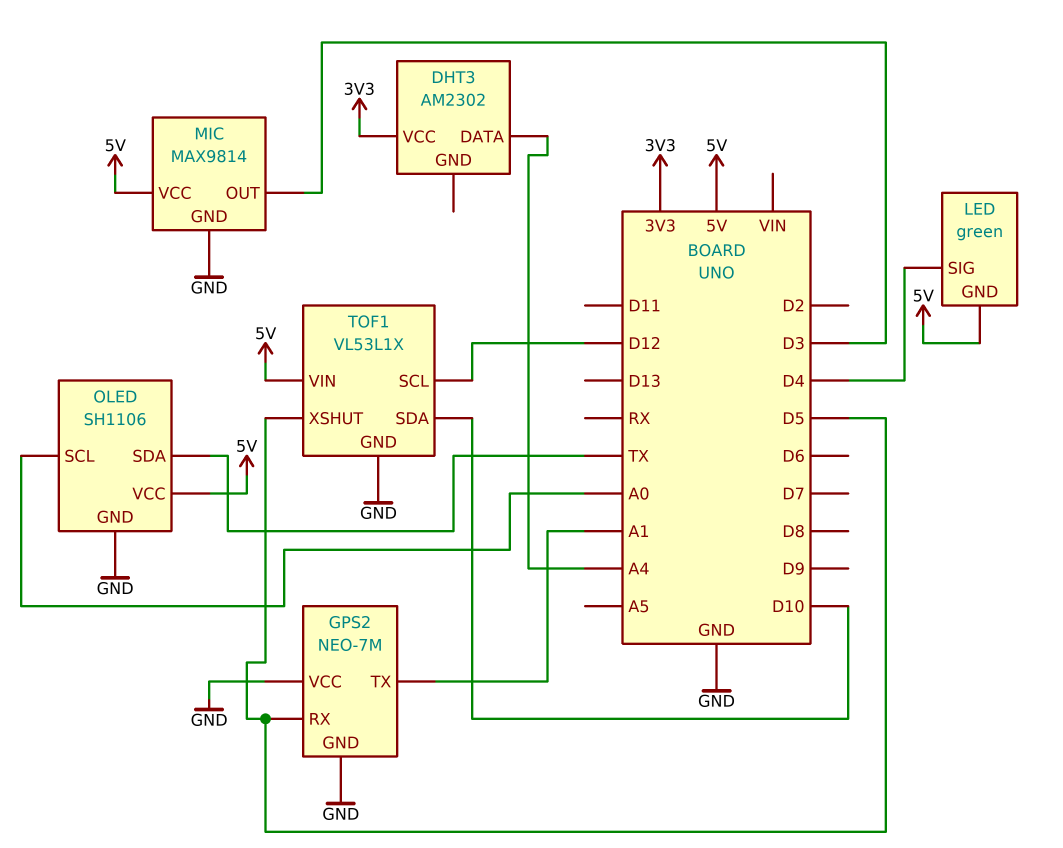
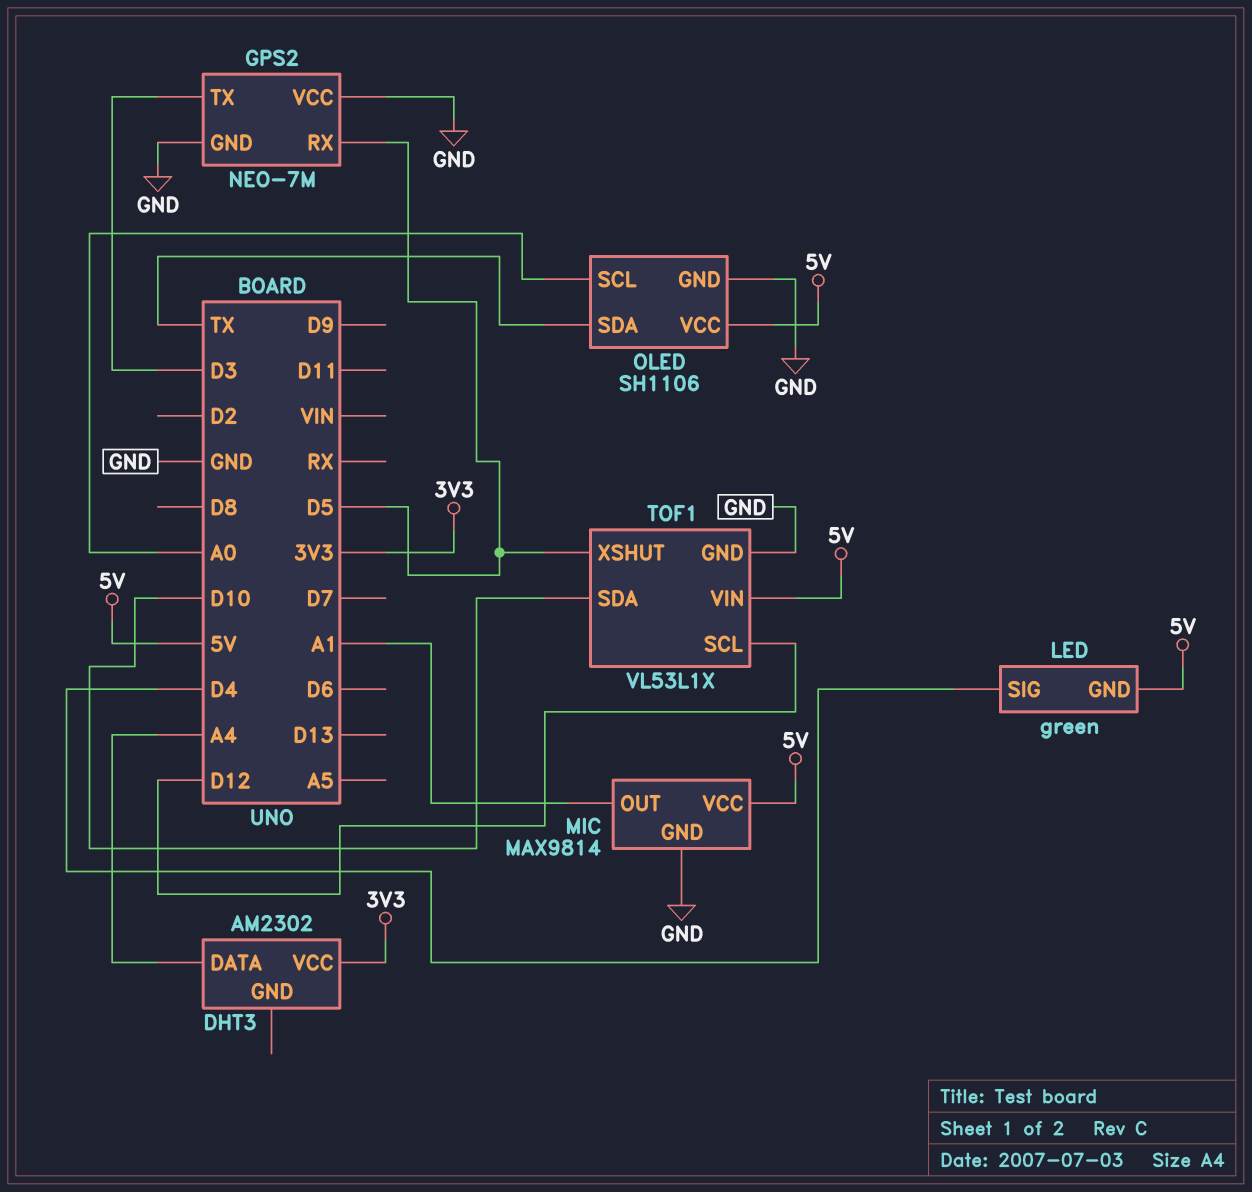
GPS2 pin TX: A1 -> D3
MIC pin OUT: D3 -> A1

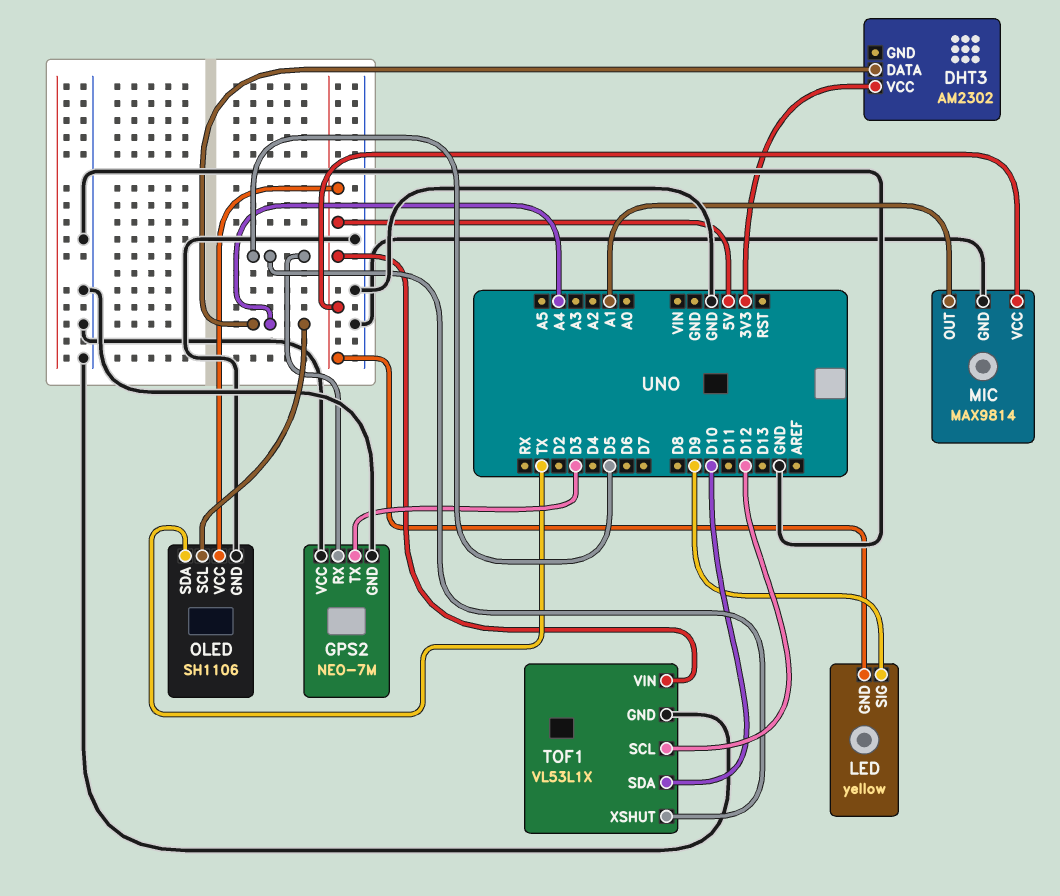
LED: green -> yellow
LED pin SIG: D4 -> D9
OLED pin SCL: A0 -> A4

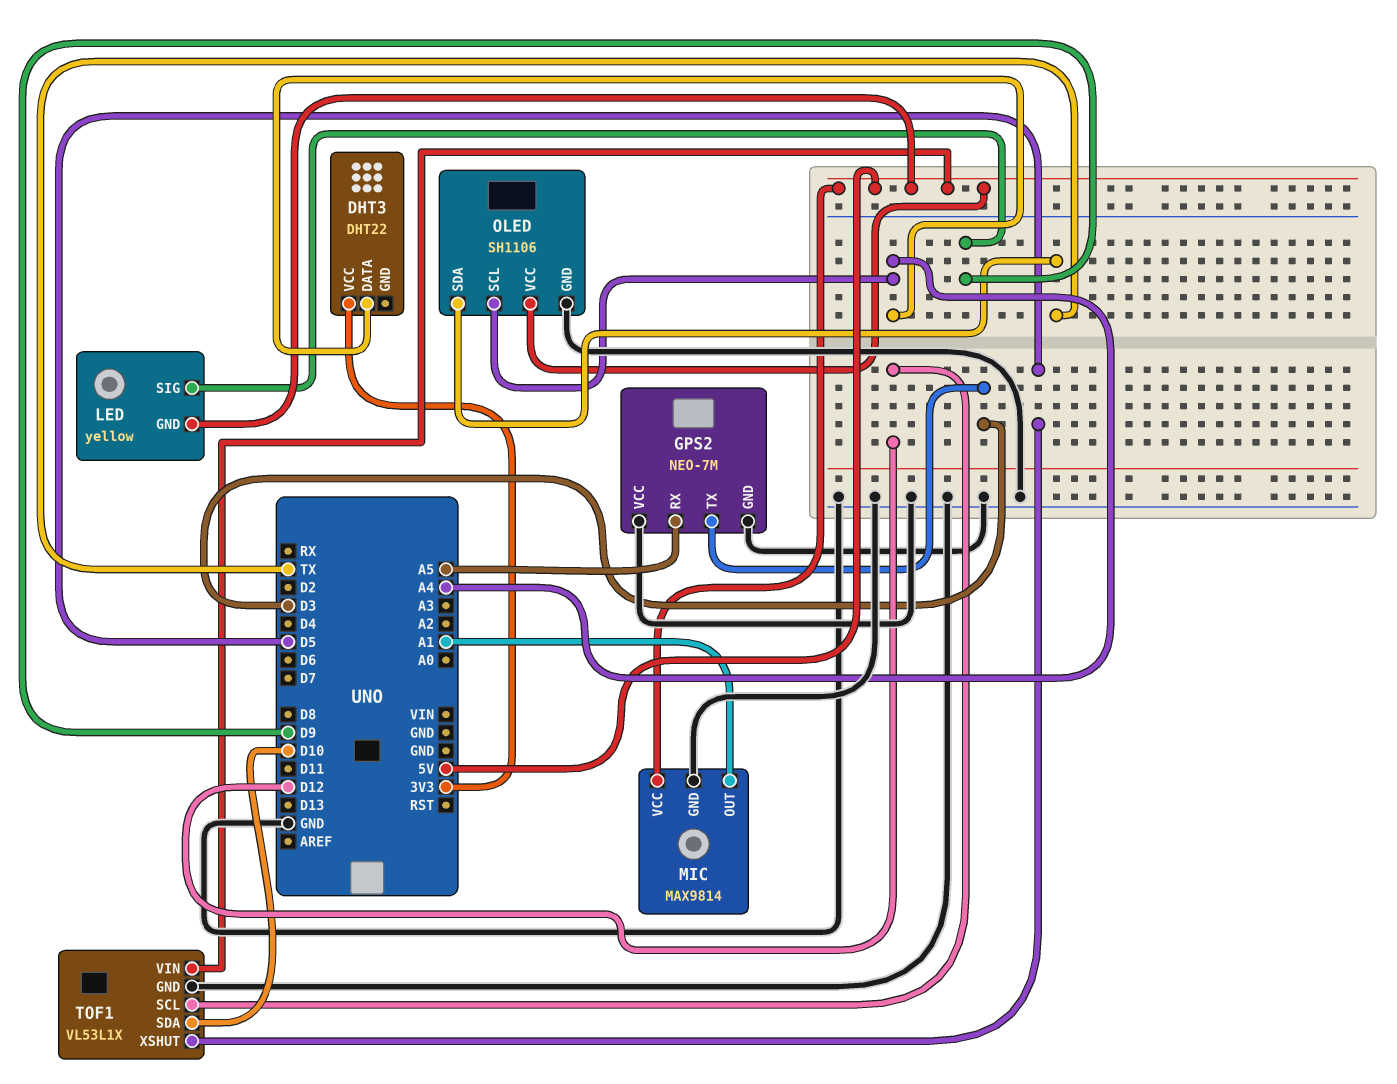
DHT3: AM2302 -> DHT22
GPS2 pin RX: D5 -> A5

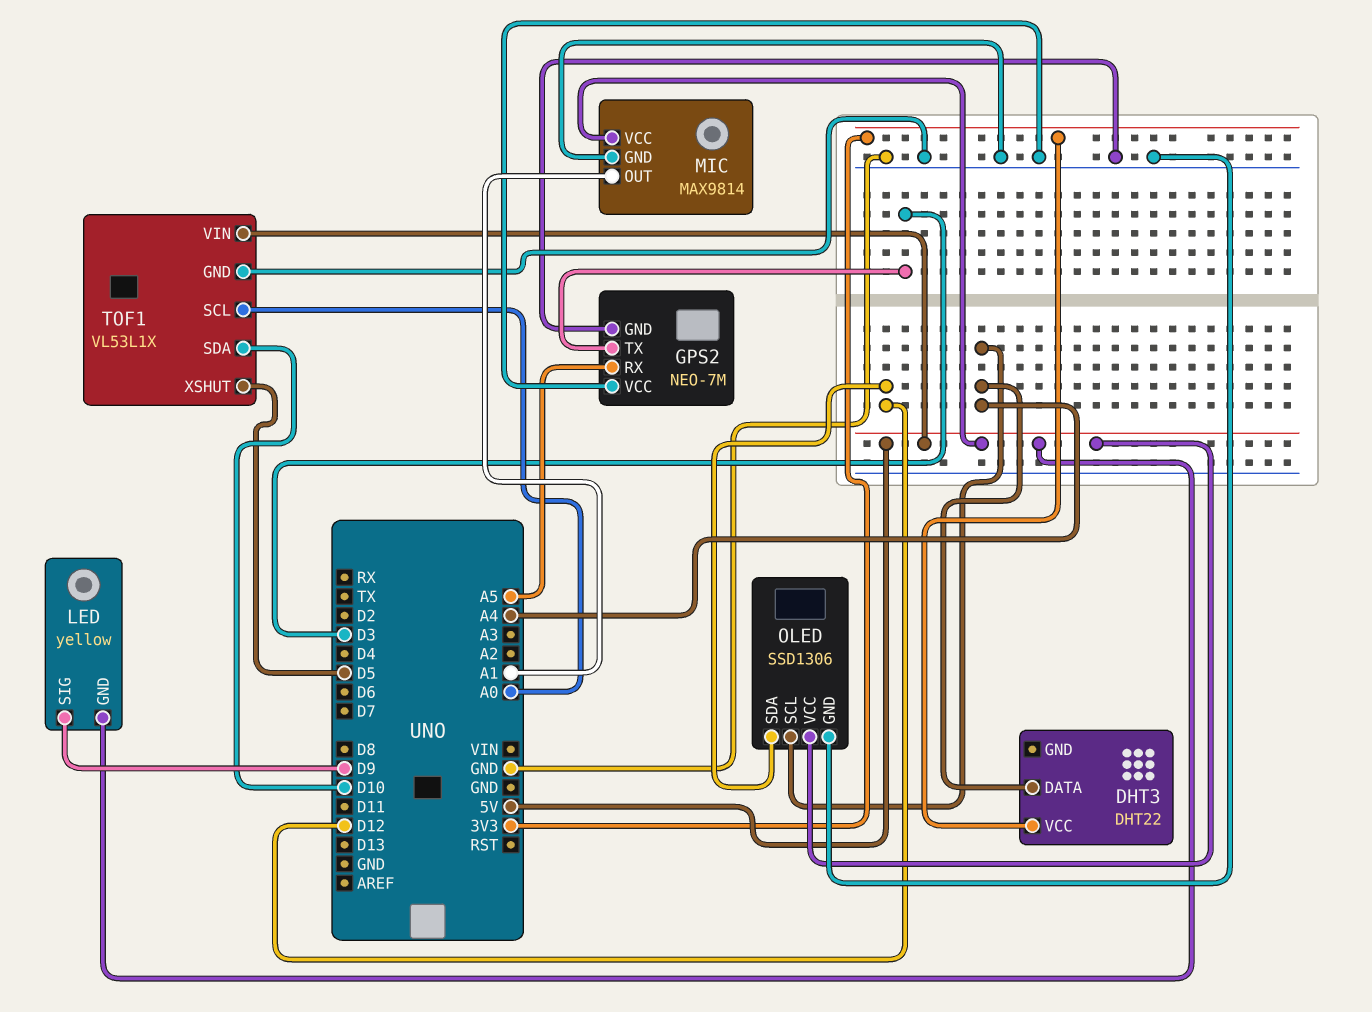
OLED: SH1106 -> SSD1306
OLED pin SDA: TX -> D12
TOF1 pin SCL: D12 -> A0

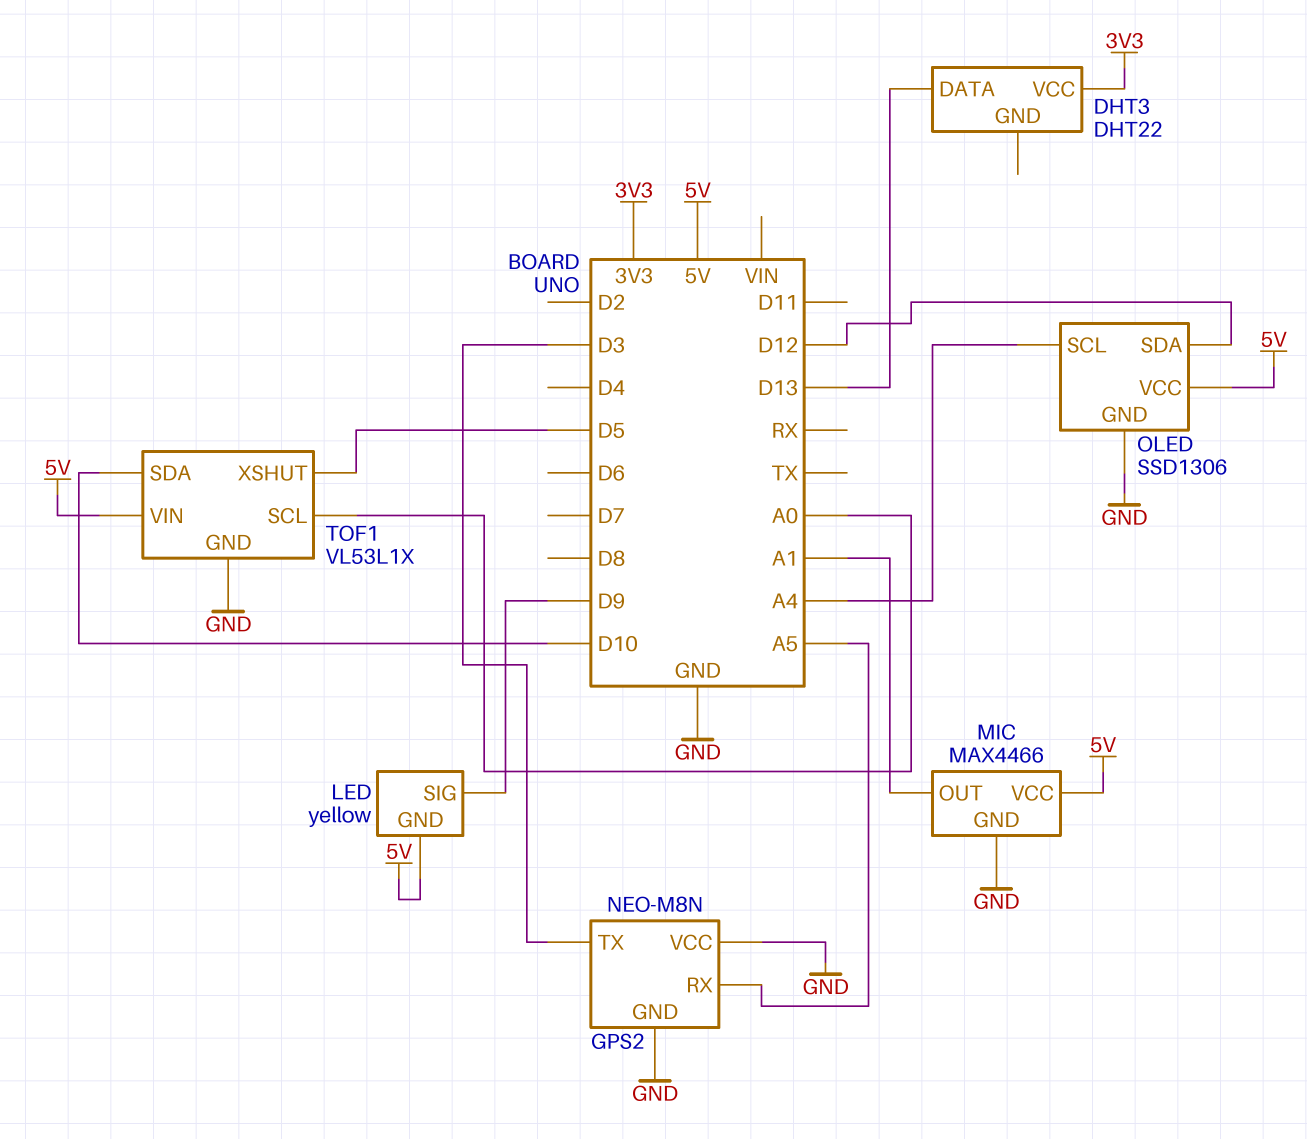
DHT3 pin DATA: A4 -> D13
GPS2: NEO-7M -> NEO-M8N
MIC: MAX9814 -> MAX4466

